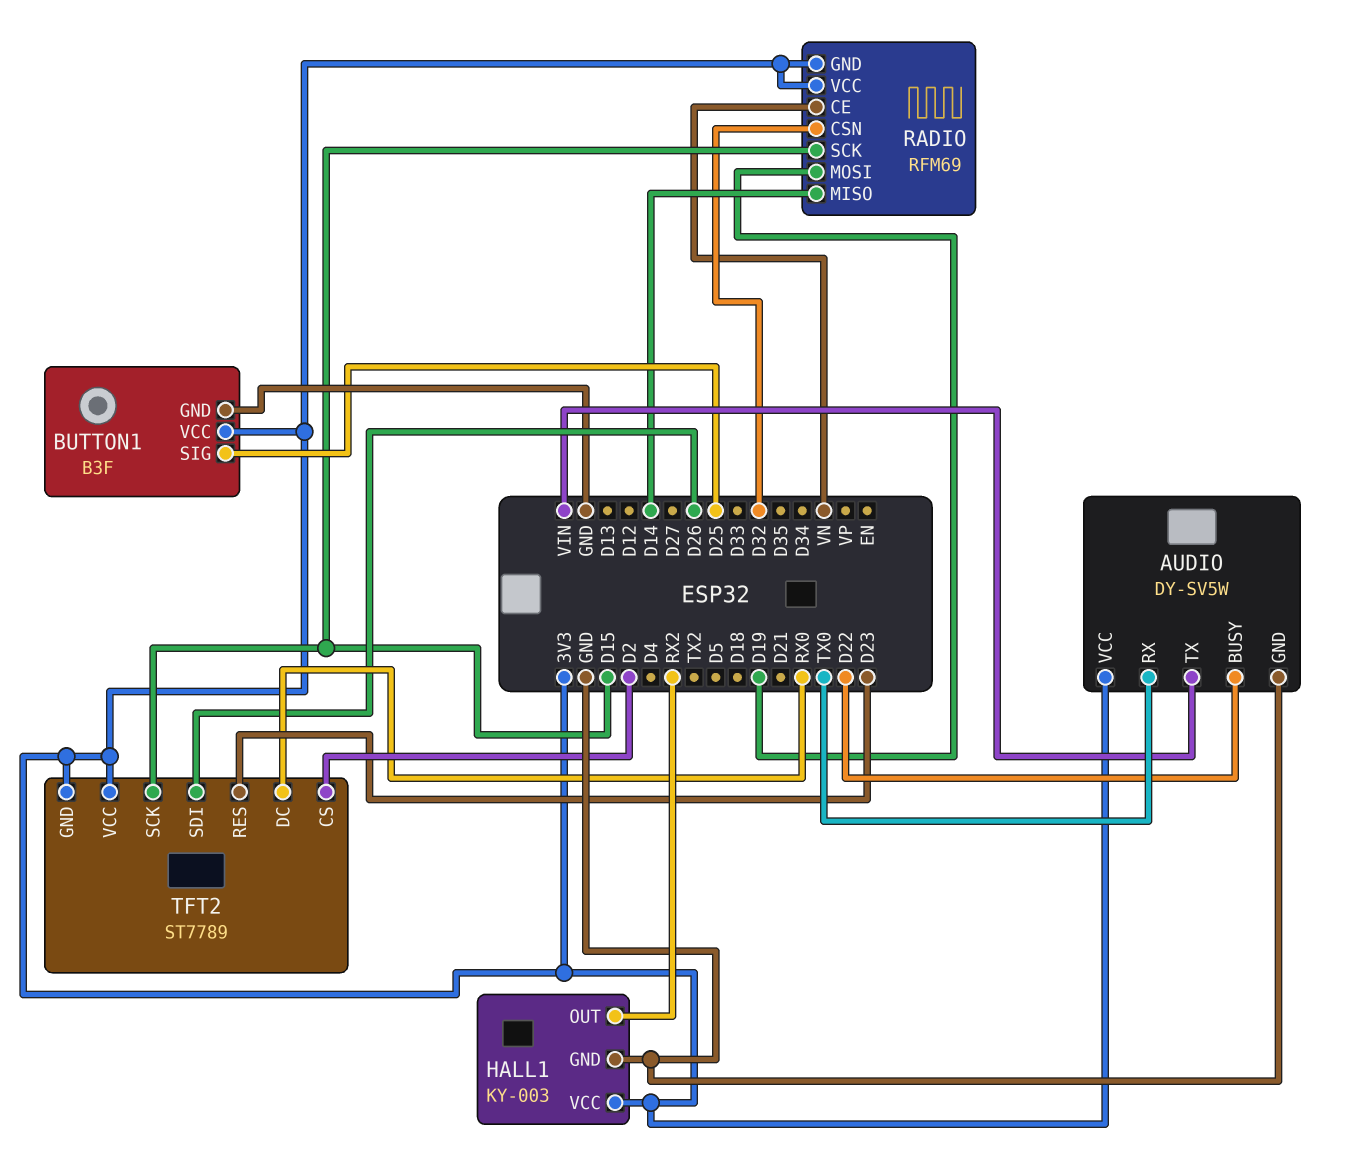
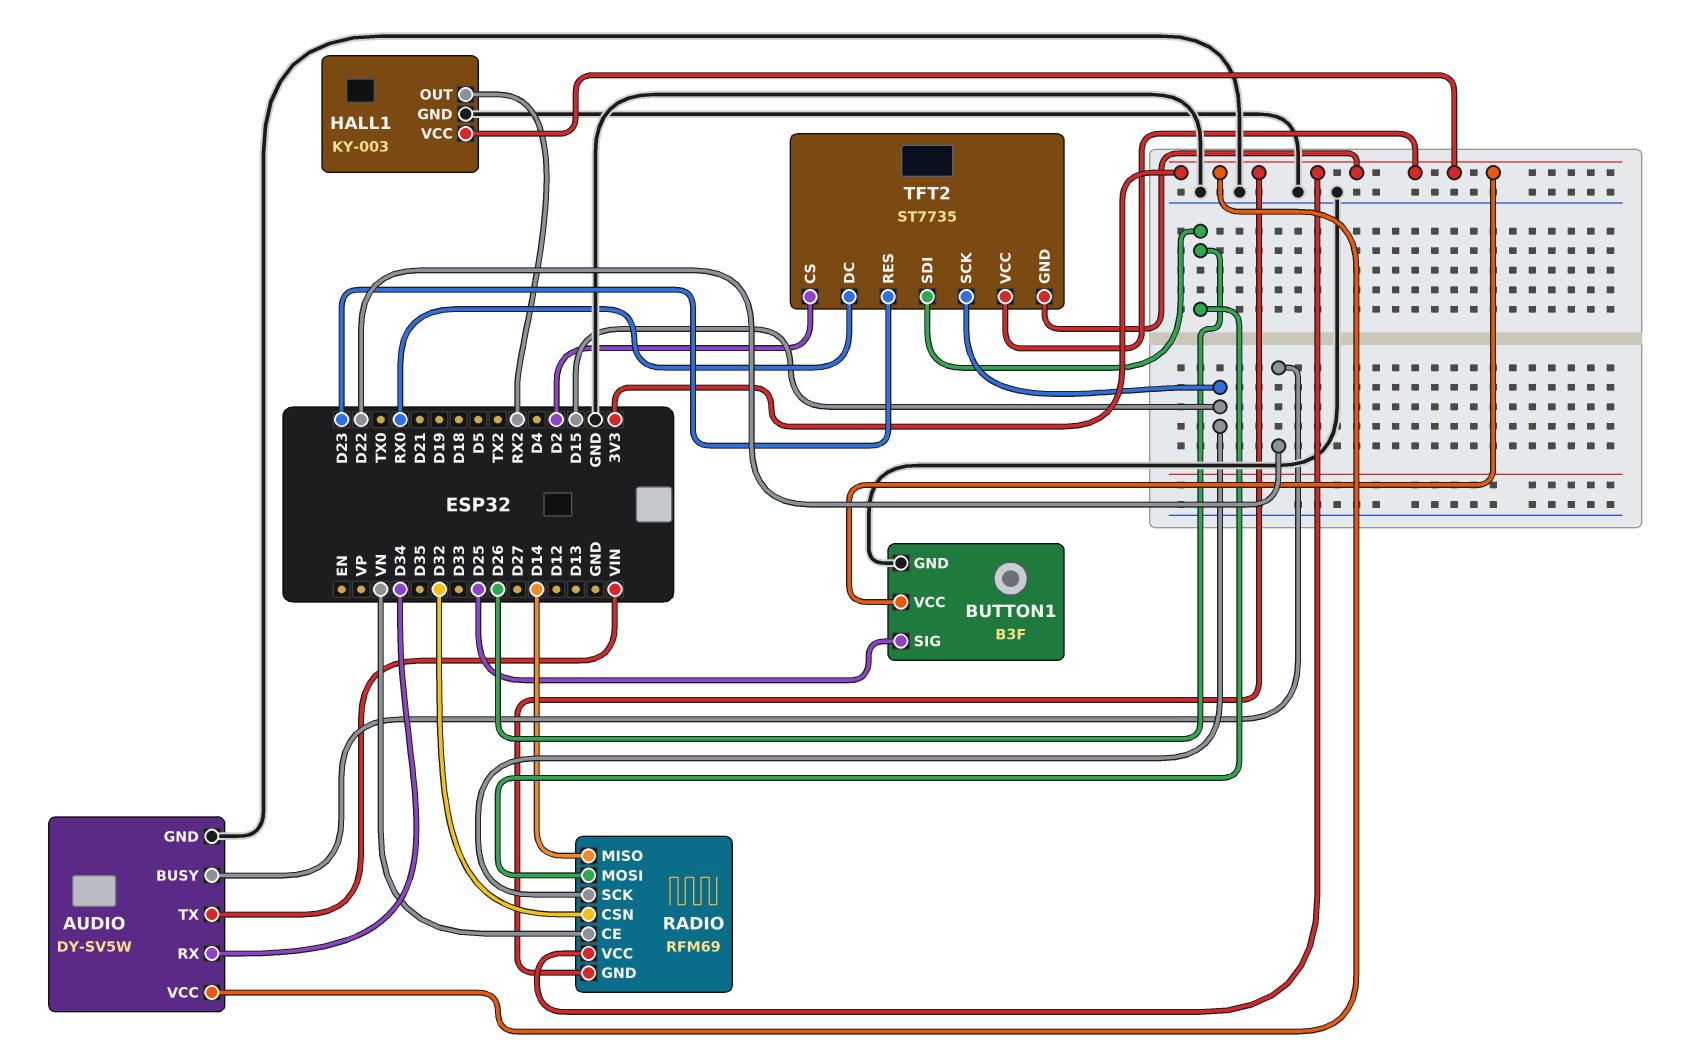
AUDIO pin RX: TX0 -> D34
RADIO pin MOSI: D19 -> D26
TFT2: ST7789 -> ST7735

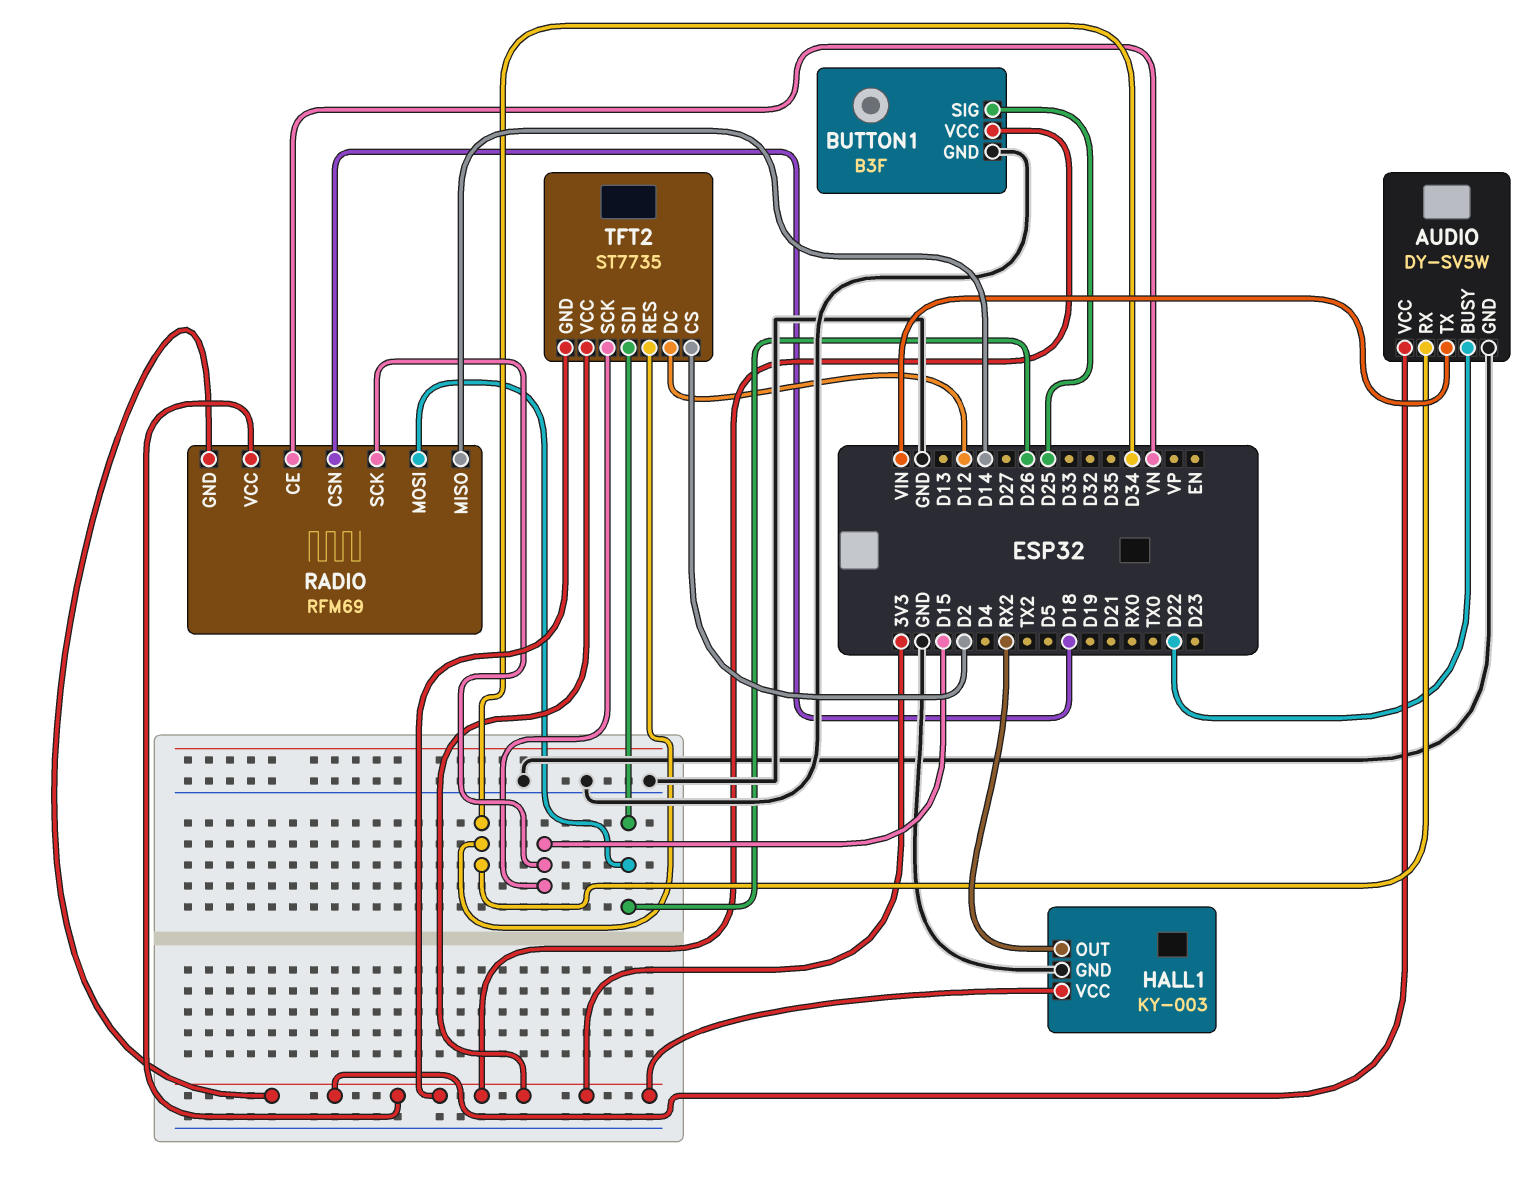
RADIO pin CSN: D32 -> D18
TFT2 pin DC: RX0 -> D12
TFT2 pin RES: D23 -> D34

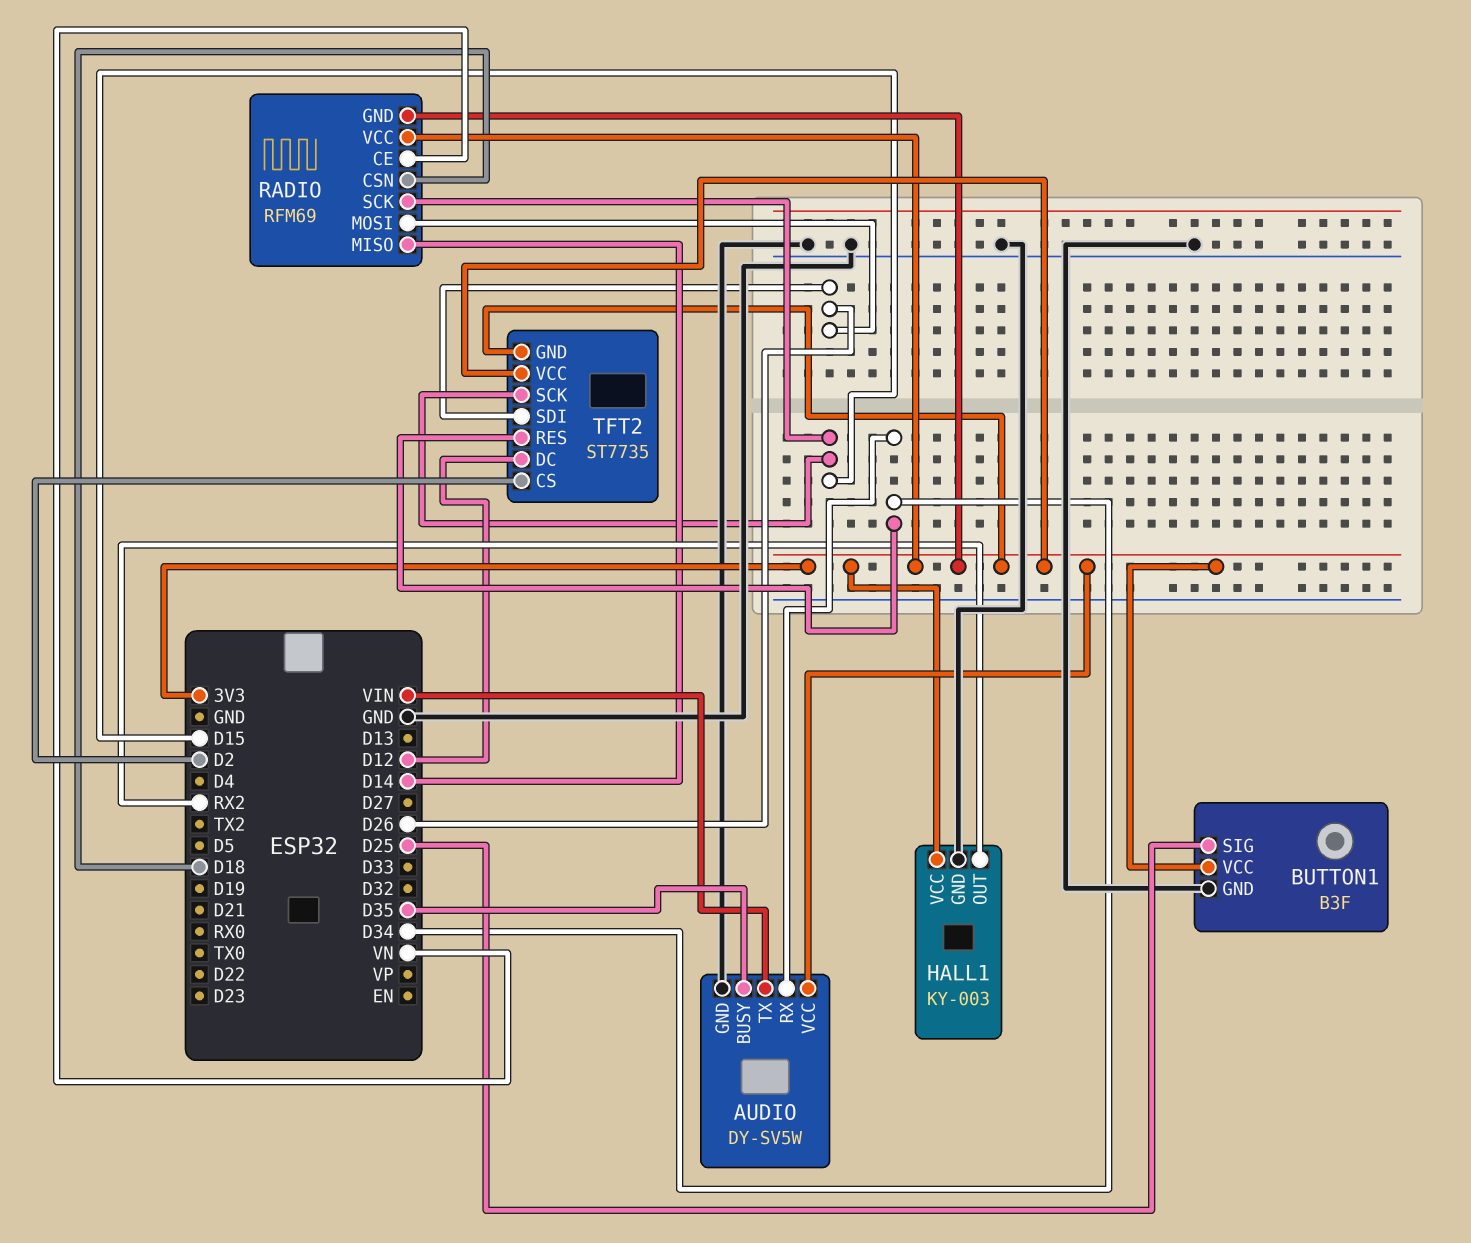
AUDIO pin BUSY: D22 -> D35

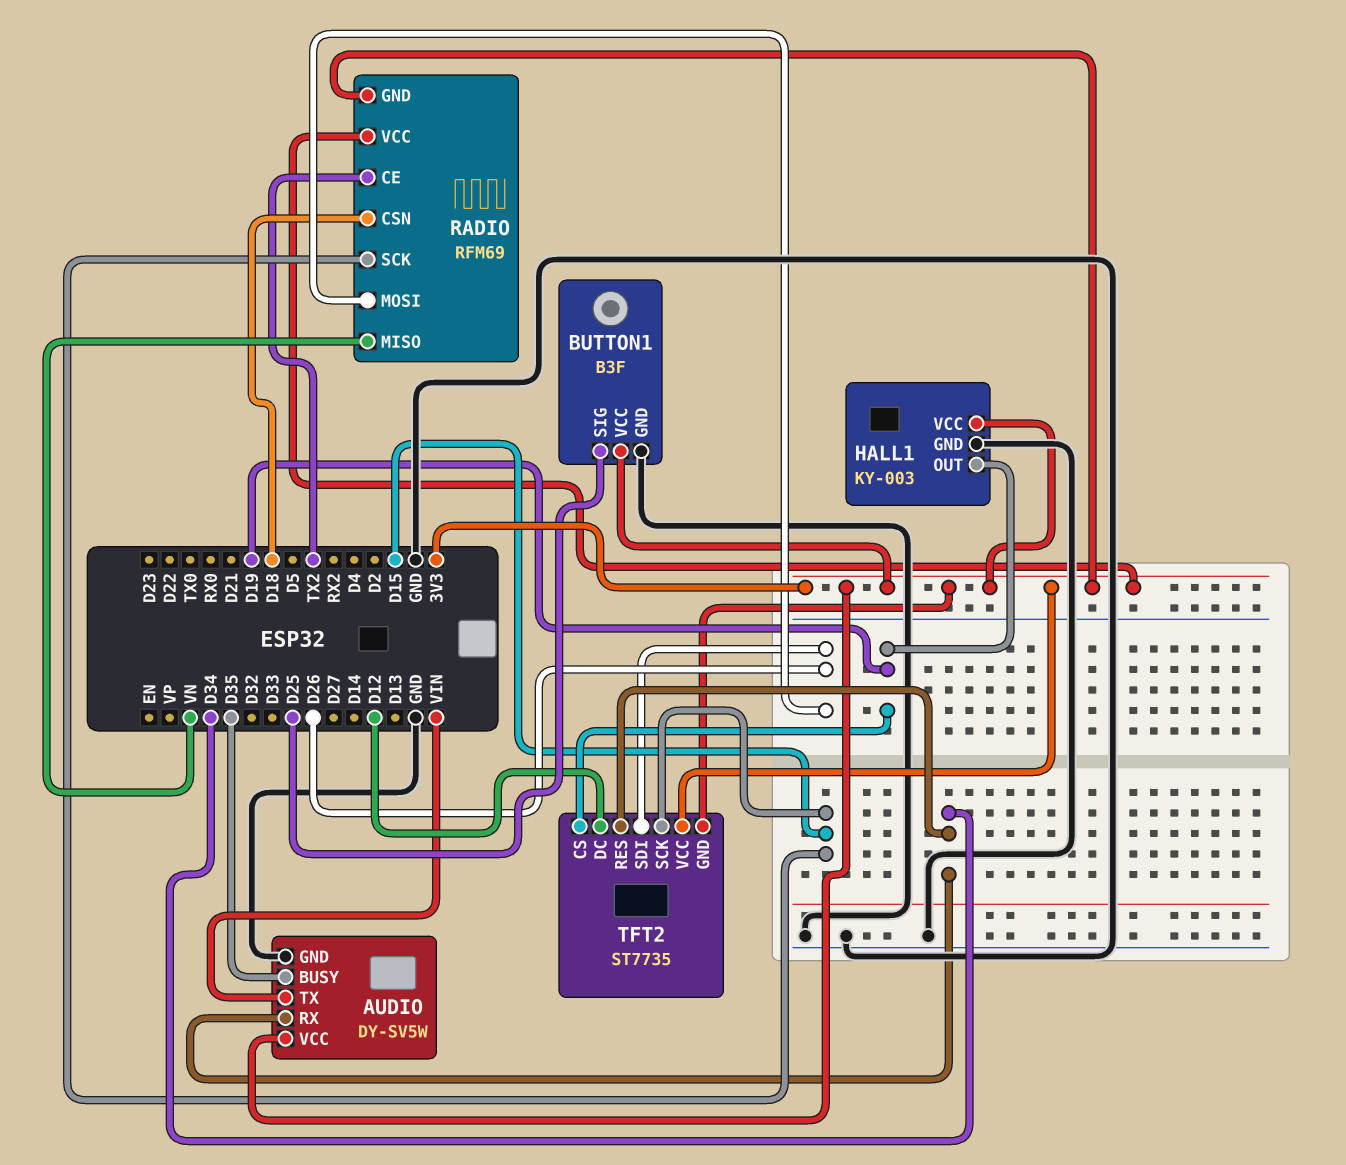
HALL1 pin OUT: RX2 -> D19
RADIO pin CE: VN -> TX2
RADIO pin MISO: D14 -> VN
TFT2 pin CS: D2 -> D19

